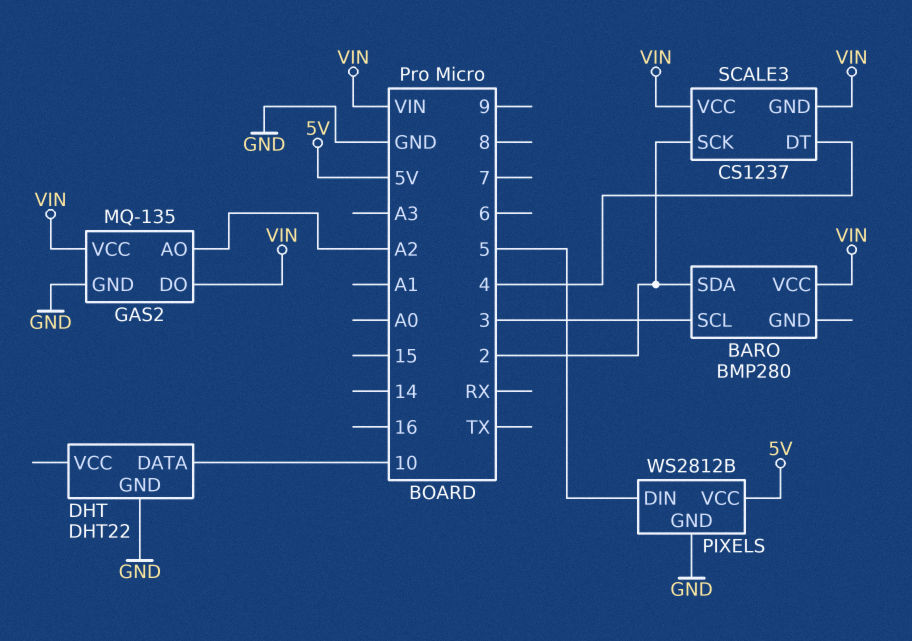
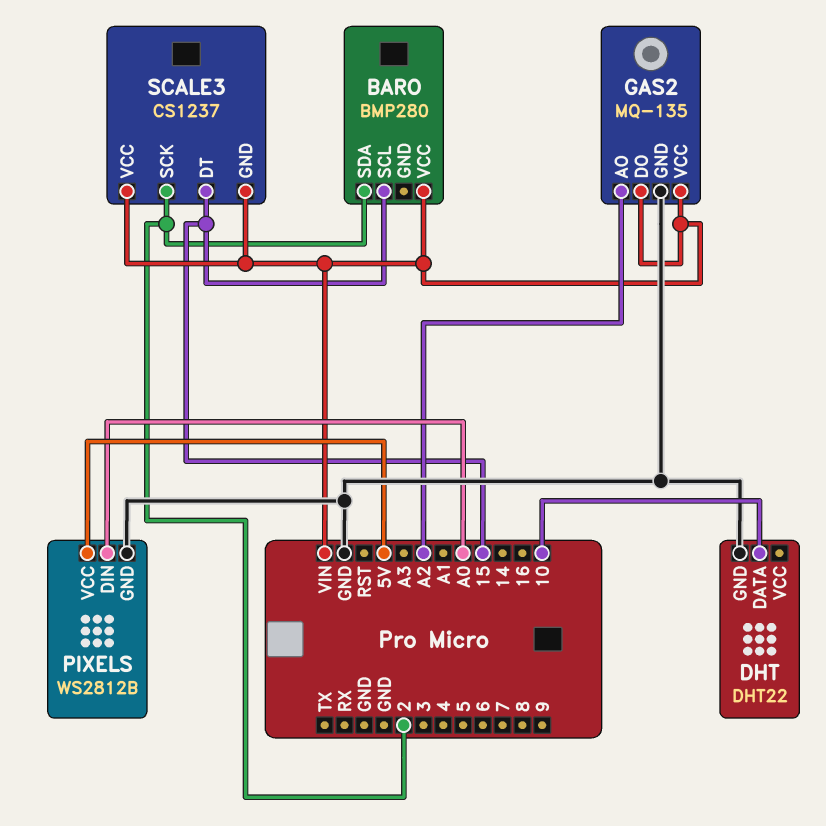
BARO pin SCL: 3 -> 15
PIXELS pin DIN: 5 -> A0
SCALE3 pin DT: 4 -> 15

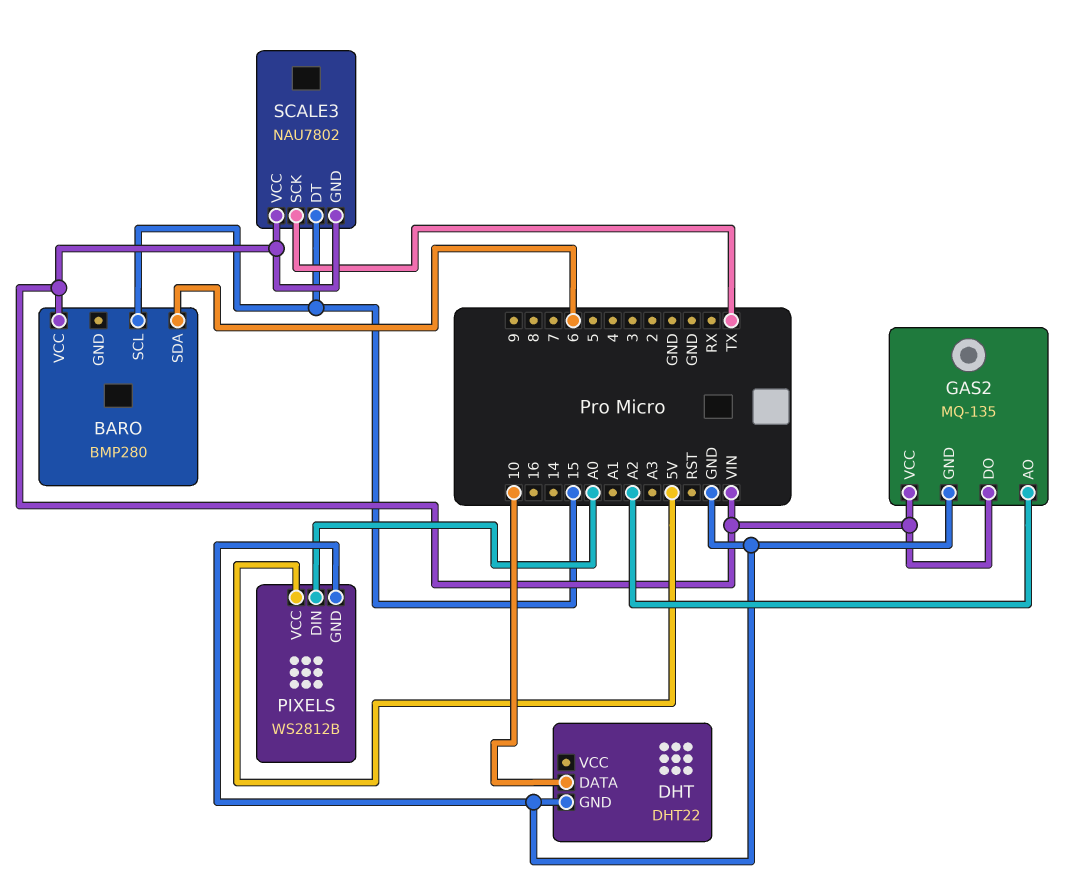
BARO pin SDA: 2 -> 6
SCALE3: CS1237 -> NAU7802
SCALE3 pin SCK: 2 -> TX

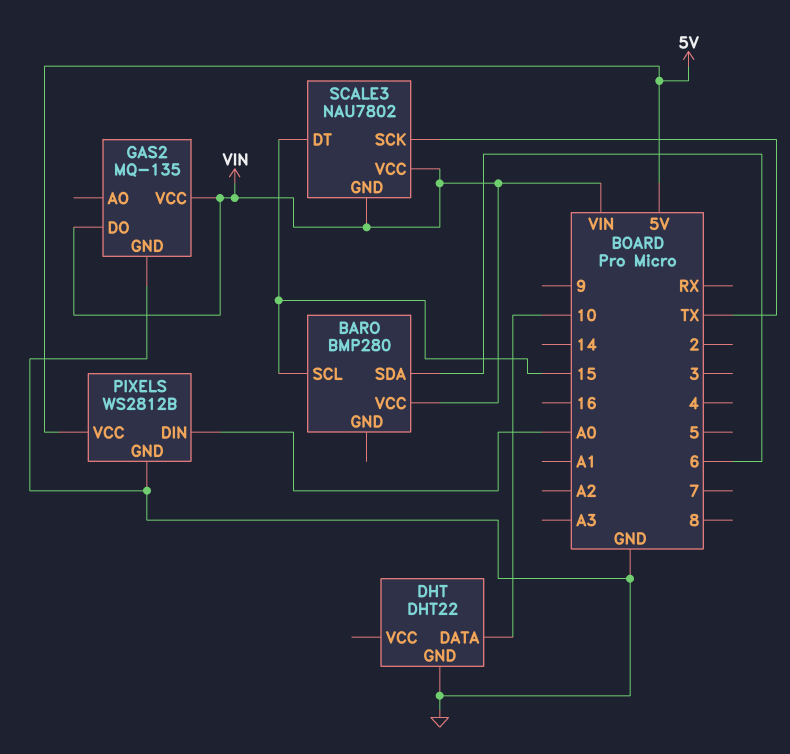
GAS2 pin AO: A2 -> none

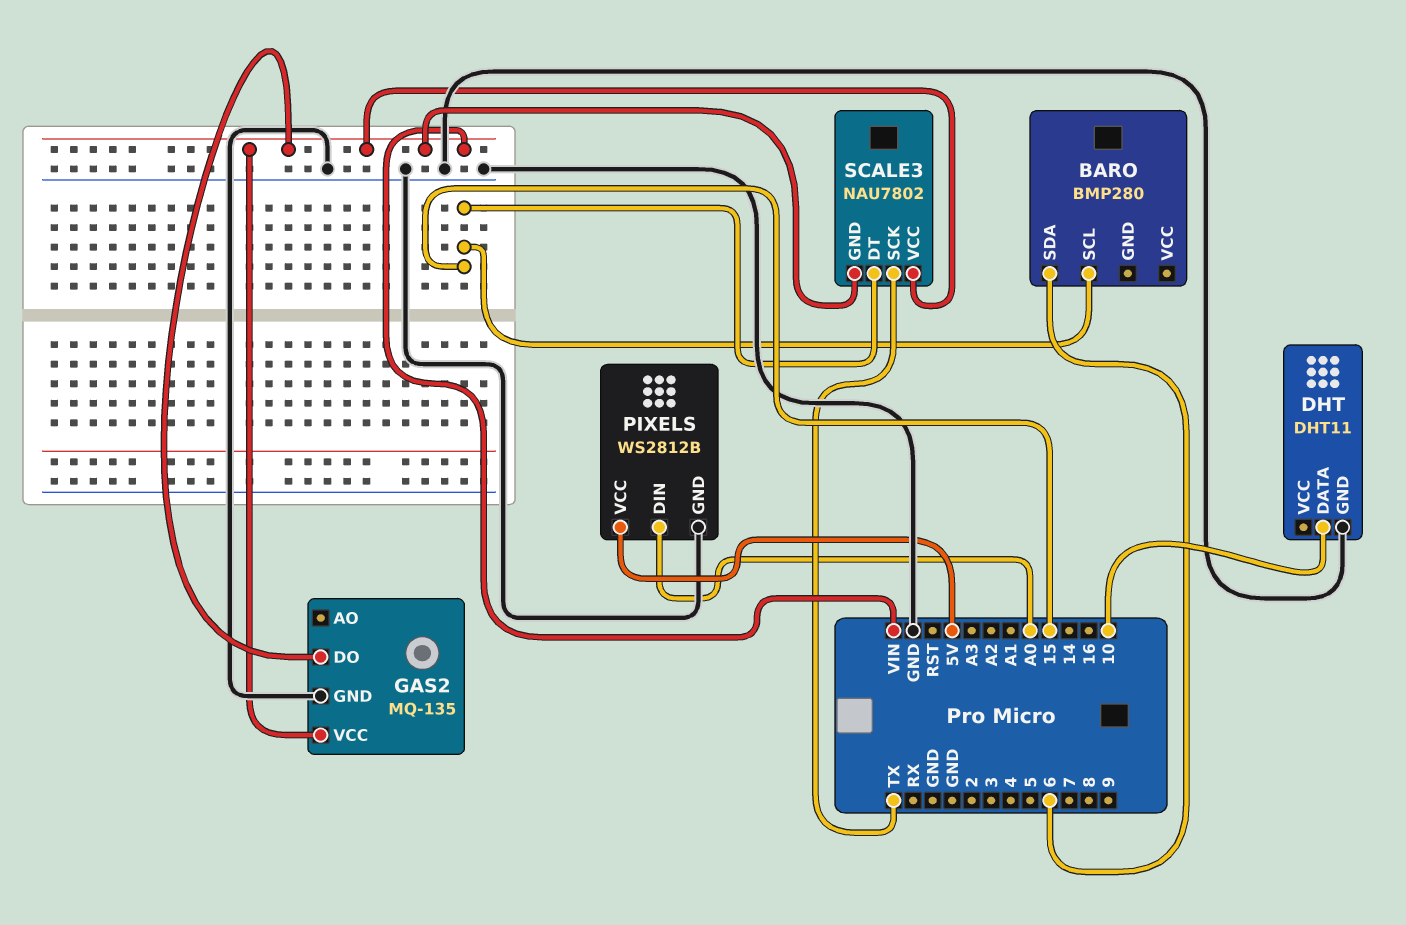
BARO pin VCC: VIN -> none
DHT: DHT22 -> DHT11

